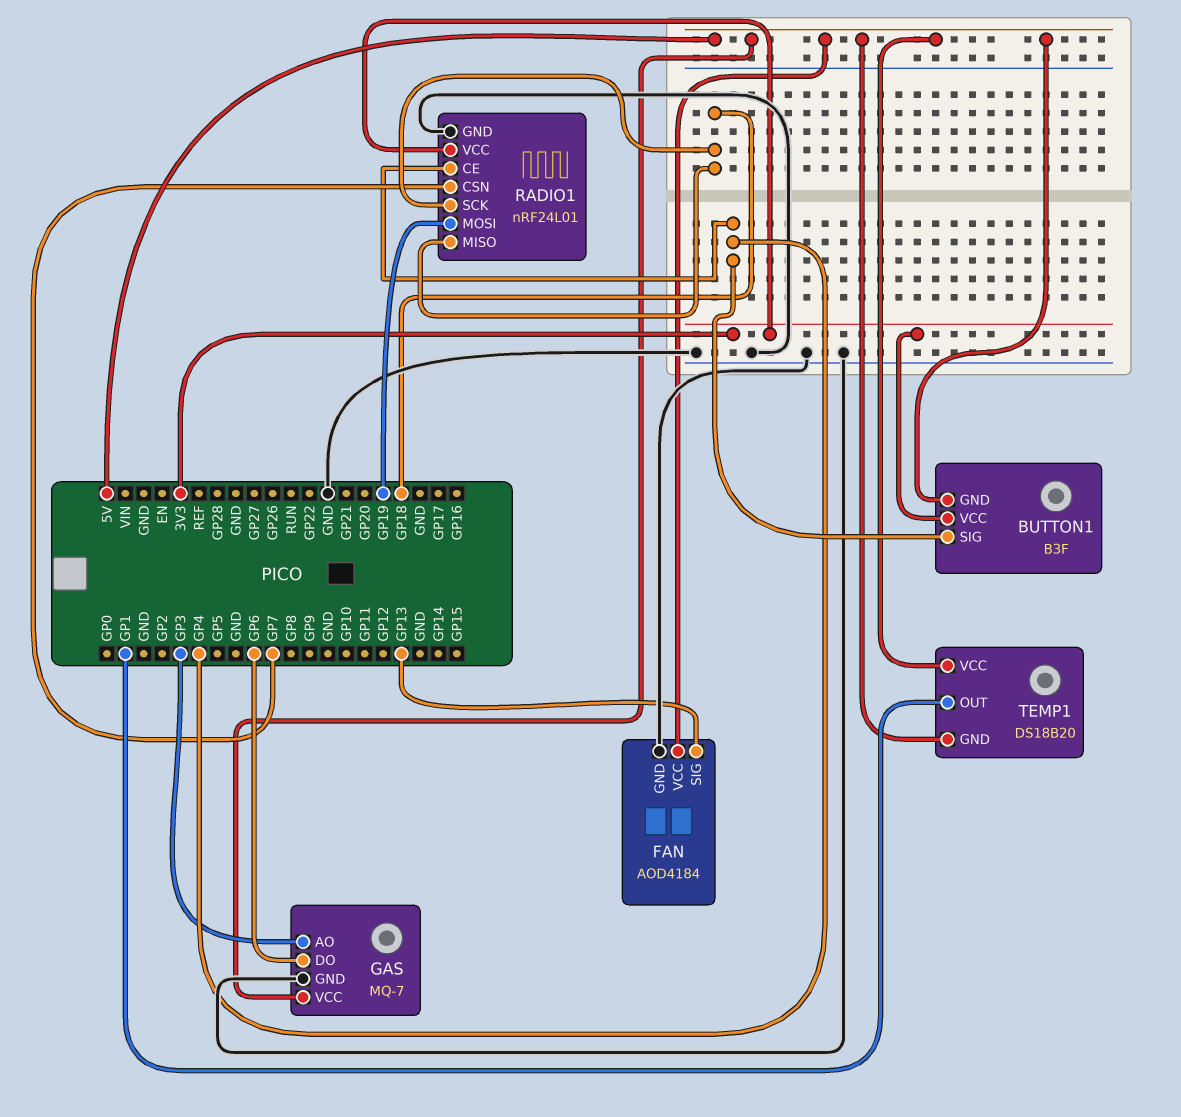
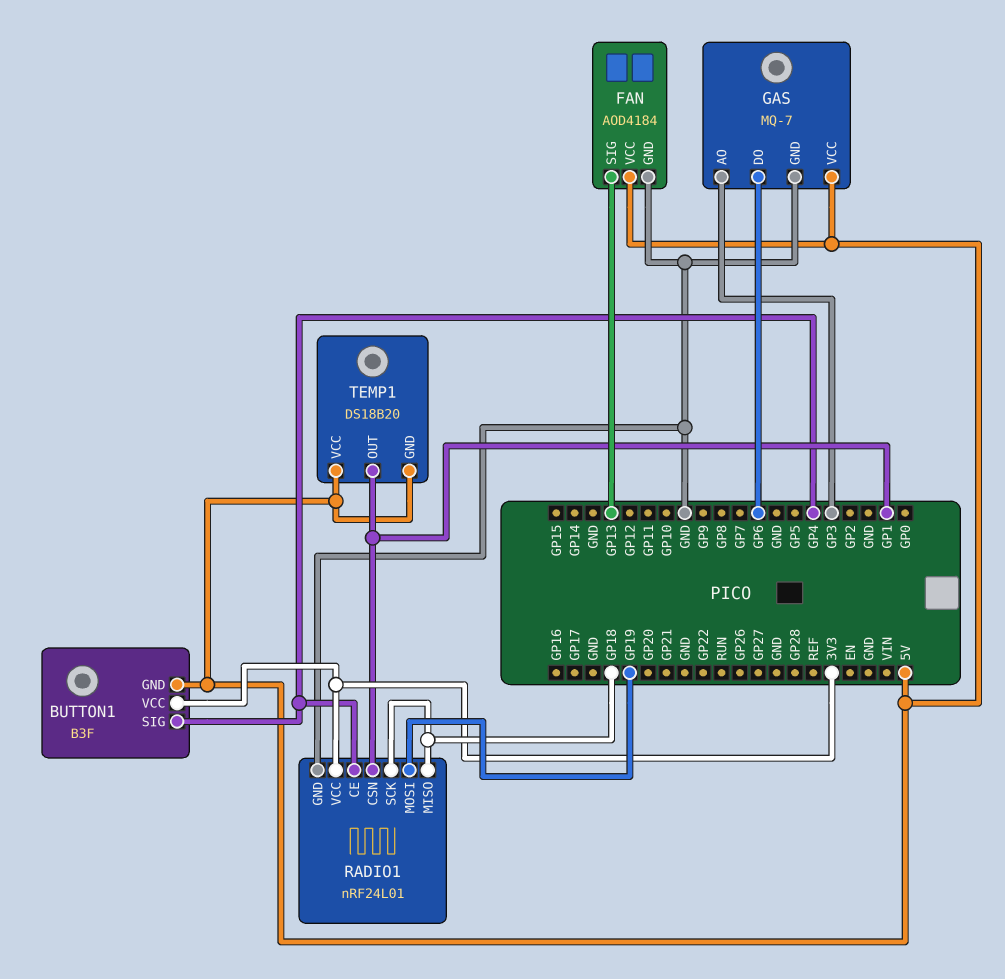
RADIO1 pin CSN: GP7 -> GP1

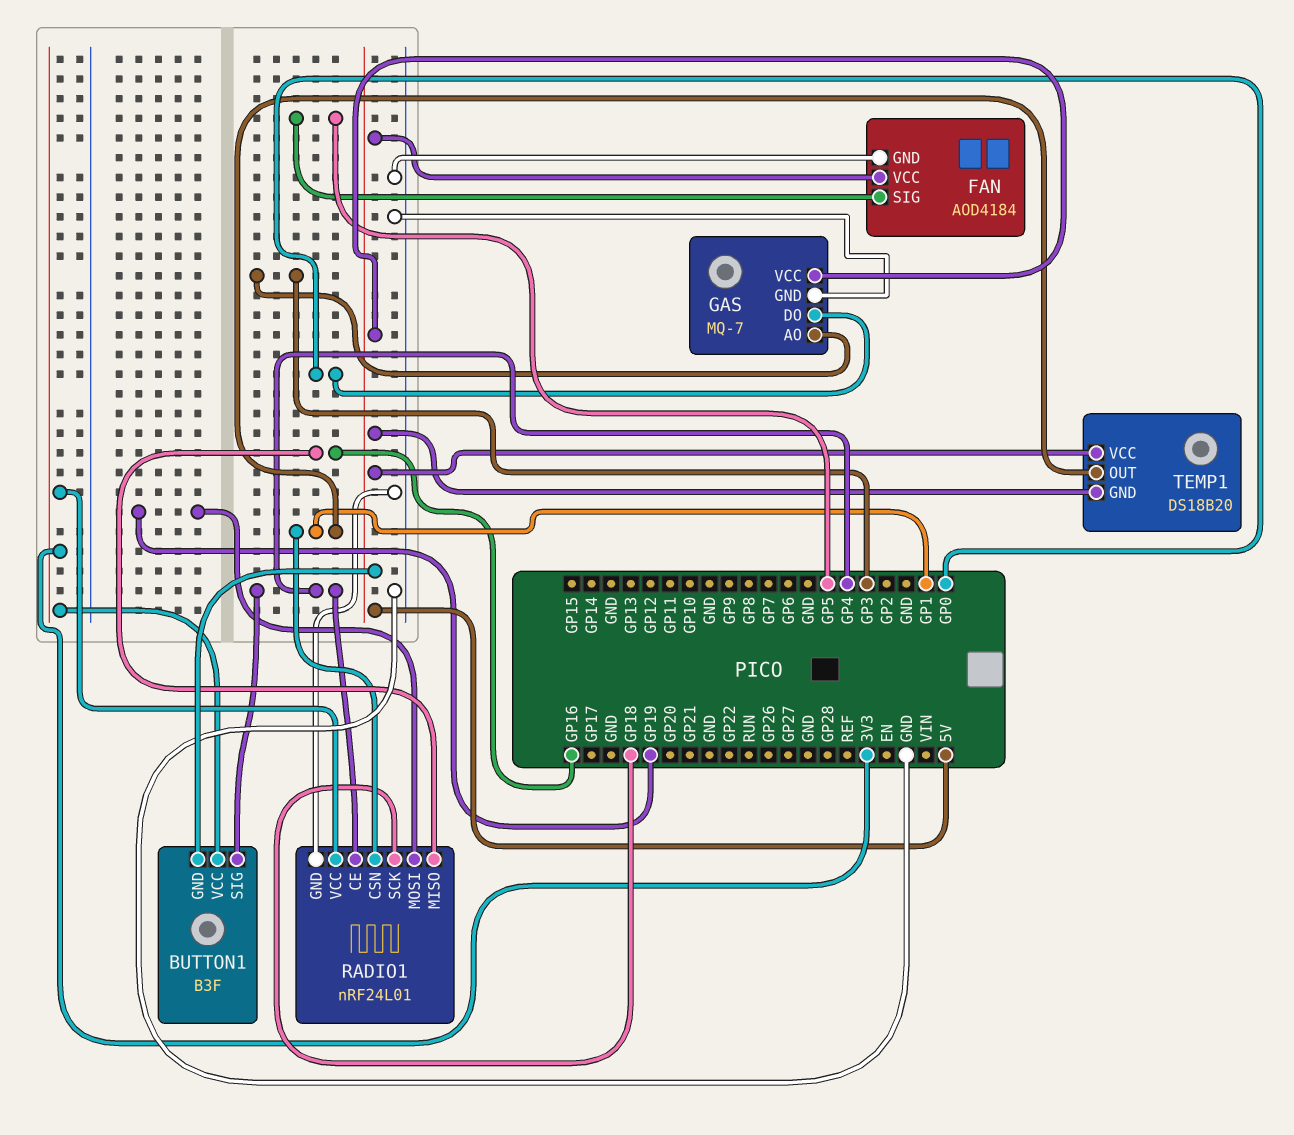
FAN pin SIG: GP13 -> GP5
GAS pin DO: GP6 -> GP0
RADIO1 pin MISO: GP18 -> GP16

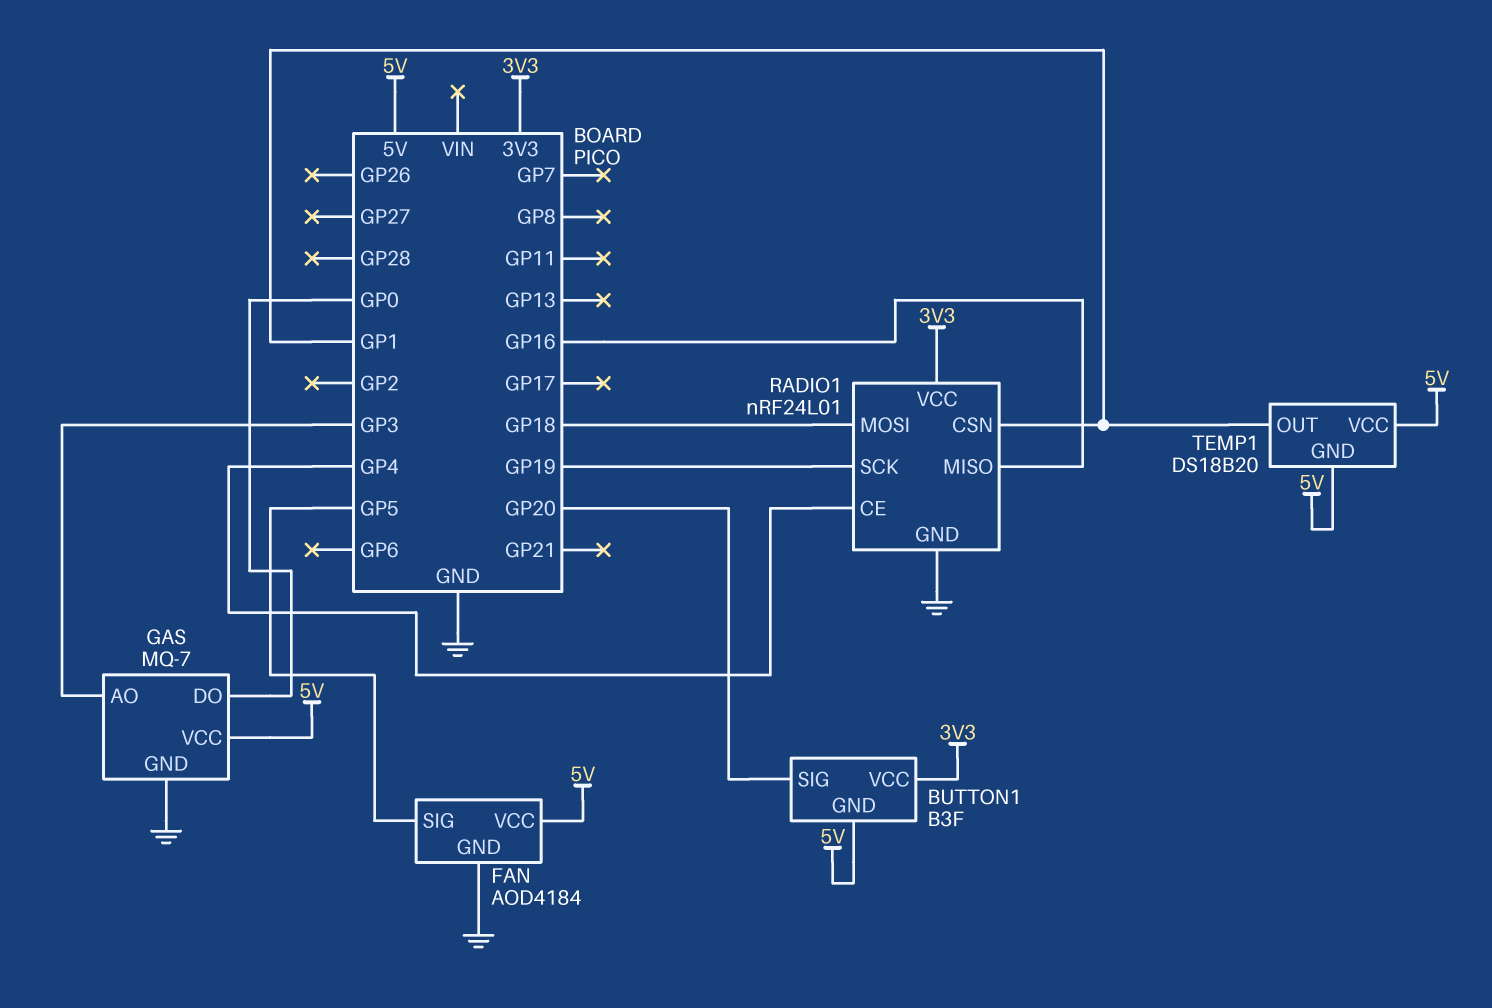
BUTTON1 pin SIG: GP4 -> GP20
RADIO1 pin MOSI: GP19 -> GP18
RADIO1 pin SCK: GP18 -> GP19

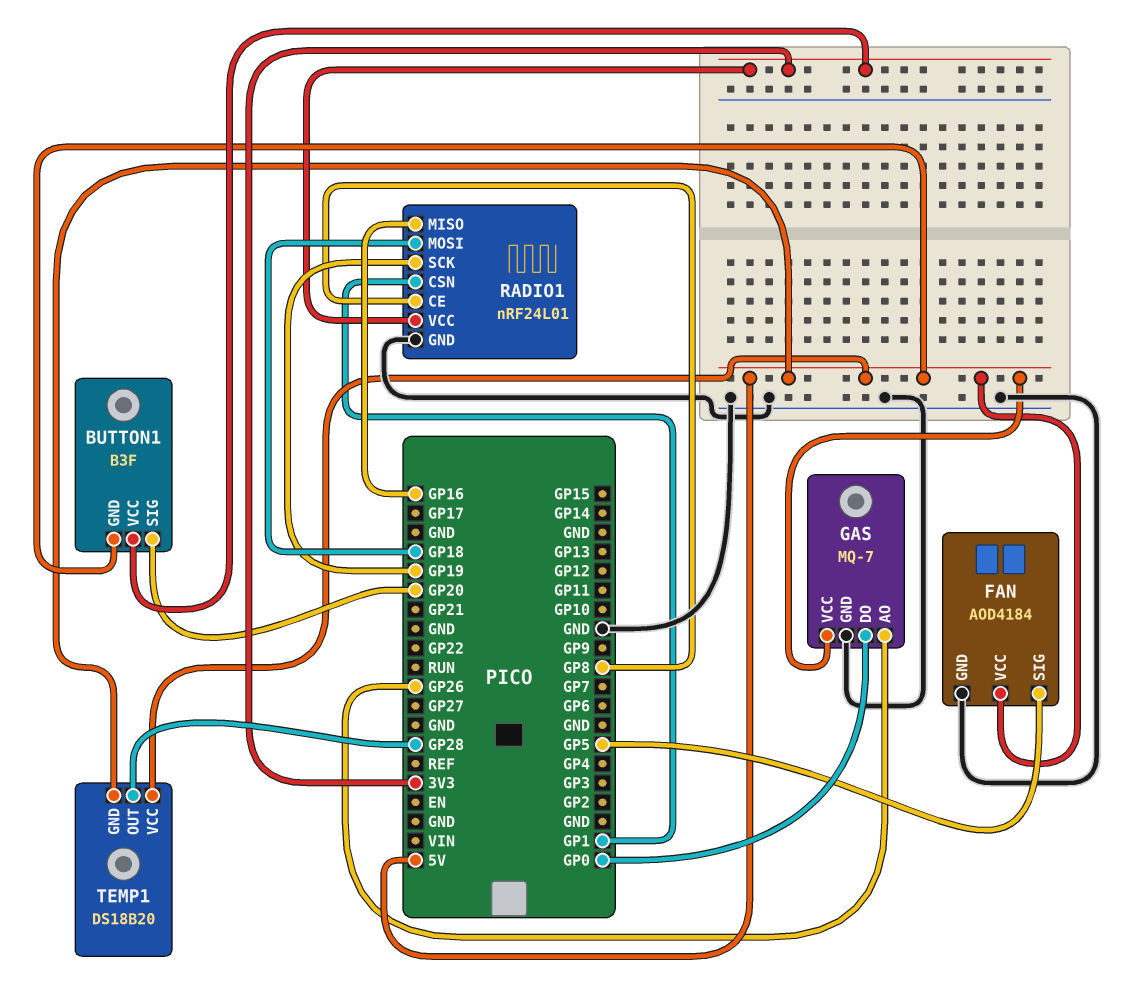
GAS pin AO: GP3 -> GP26
RADIO1 pin CE: GP4 -> GP8
TEMP1 pin OUT: GP1 -> GP28

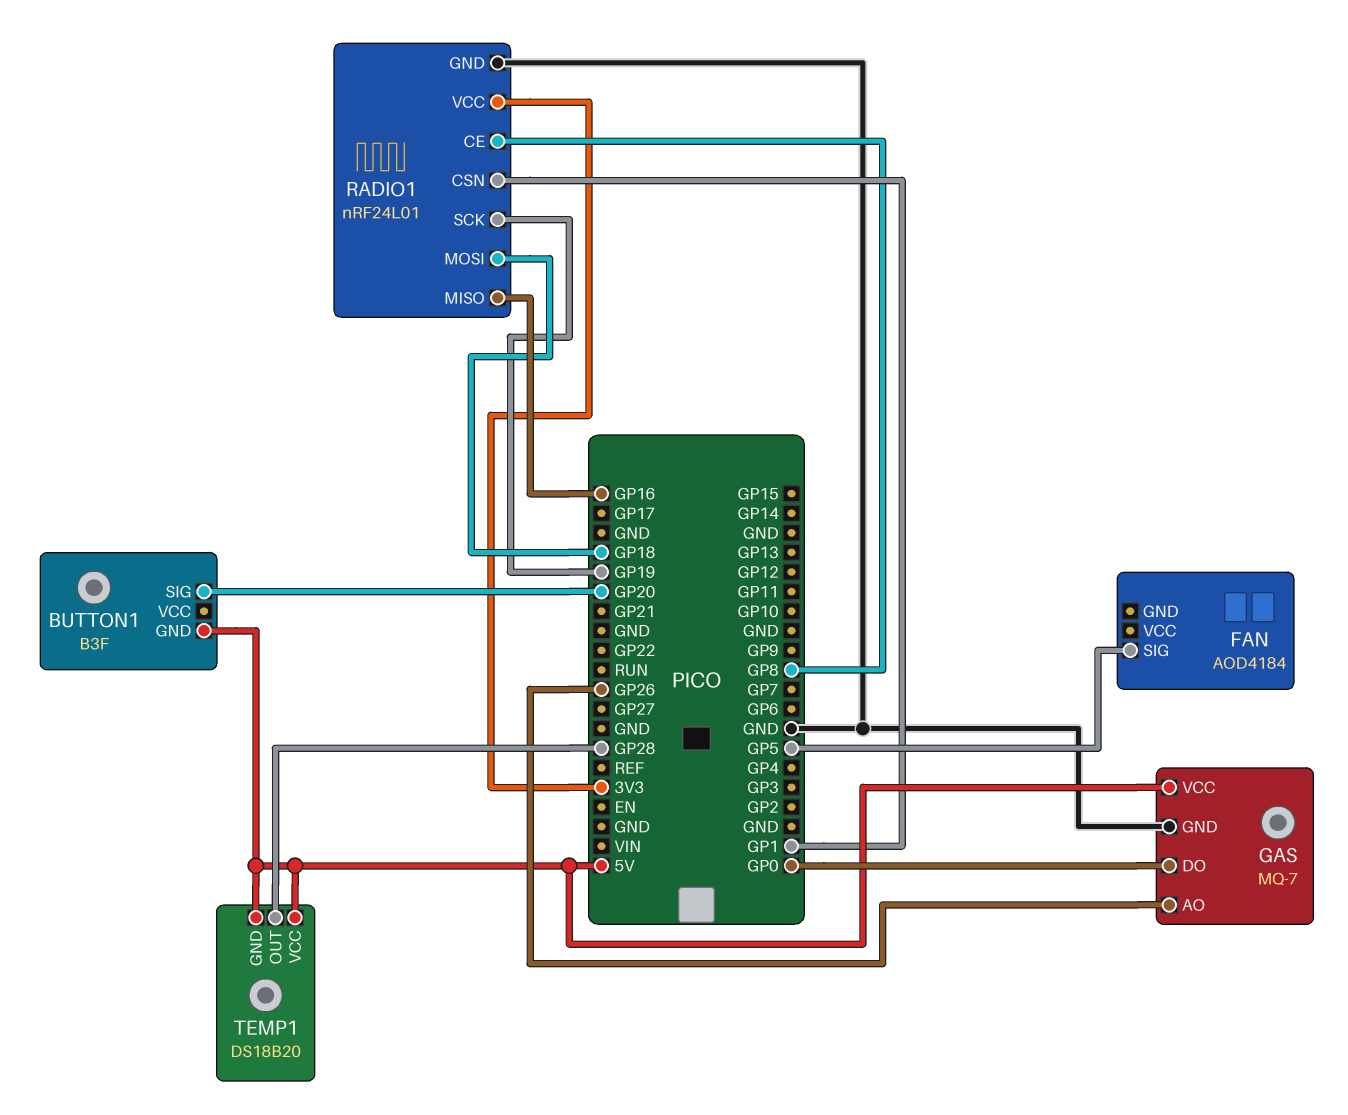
BUTTON1 pin VCC: 3V3 -> none
FAN pin GND: GND -> none
FAN pin VCC: 5V -> none

